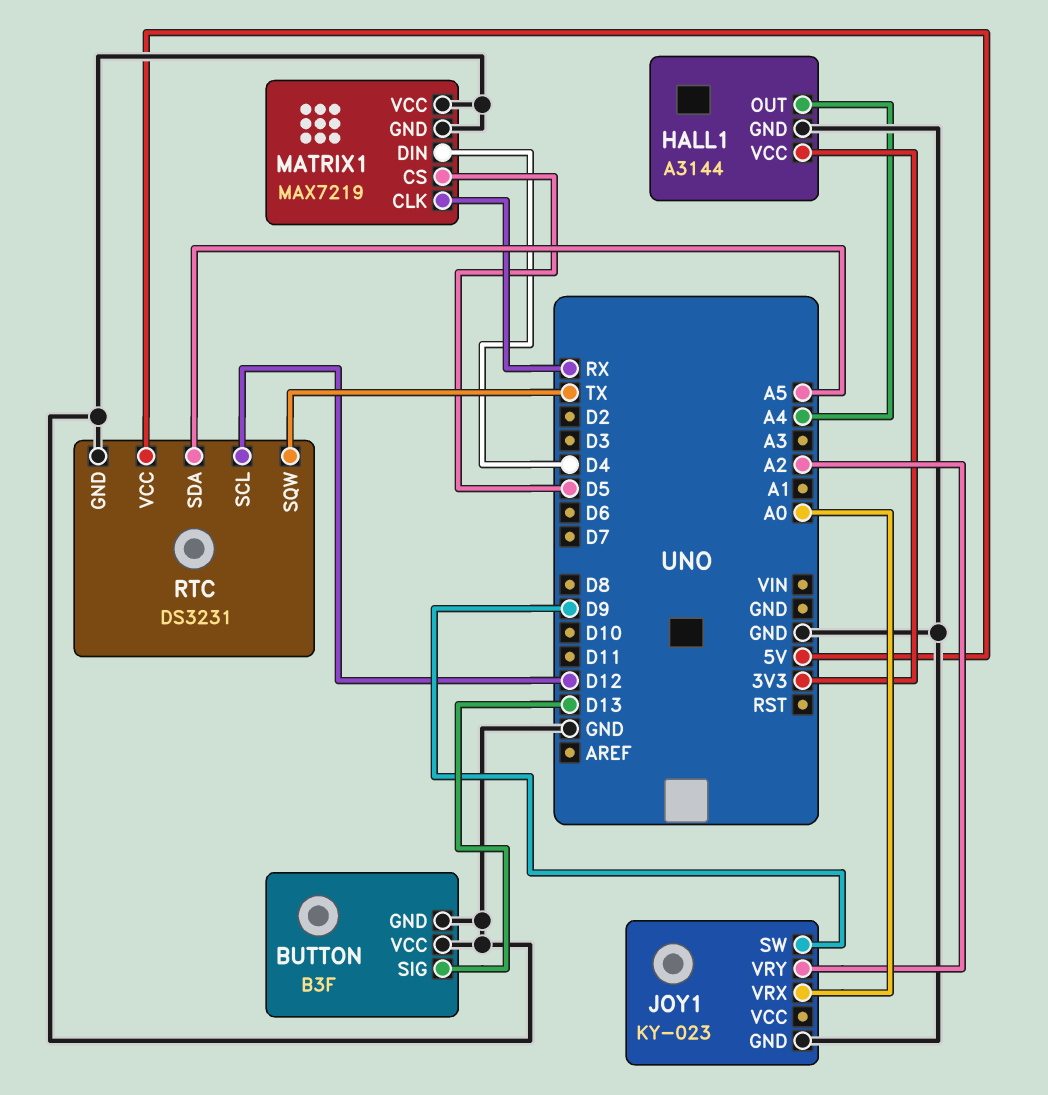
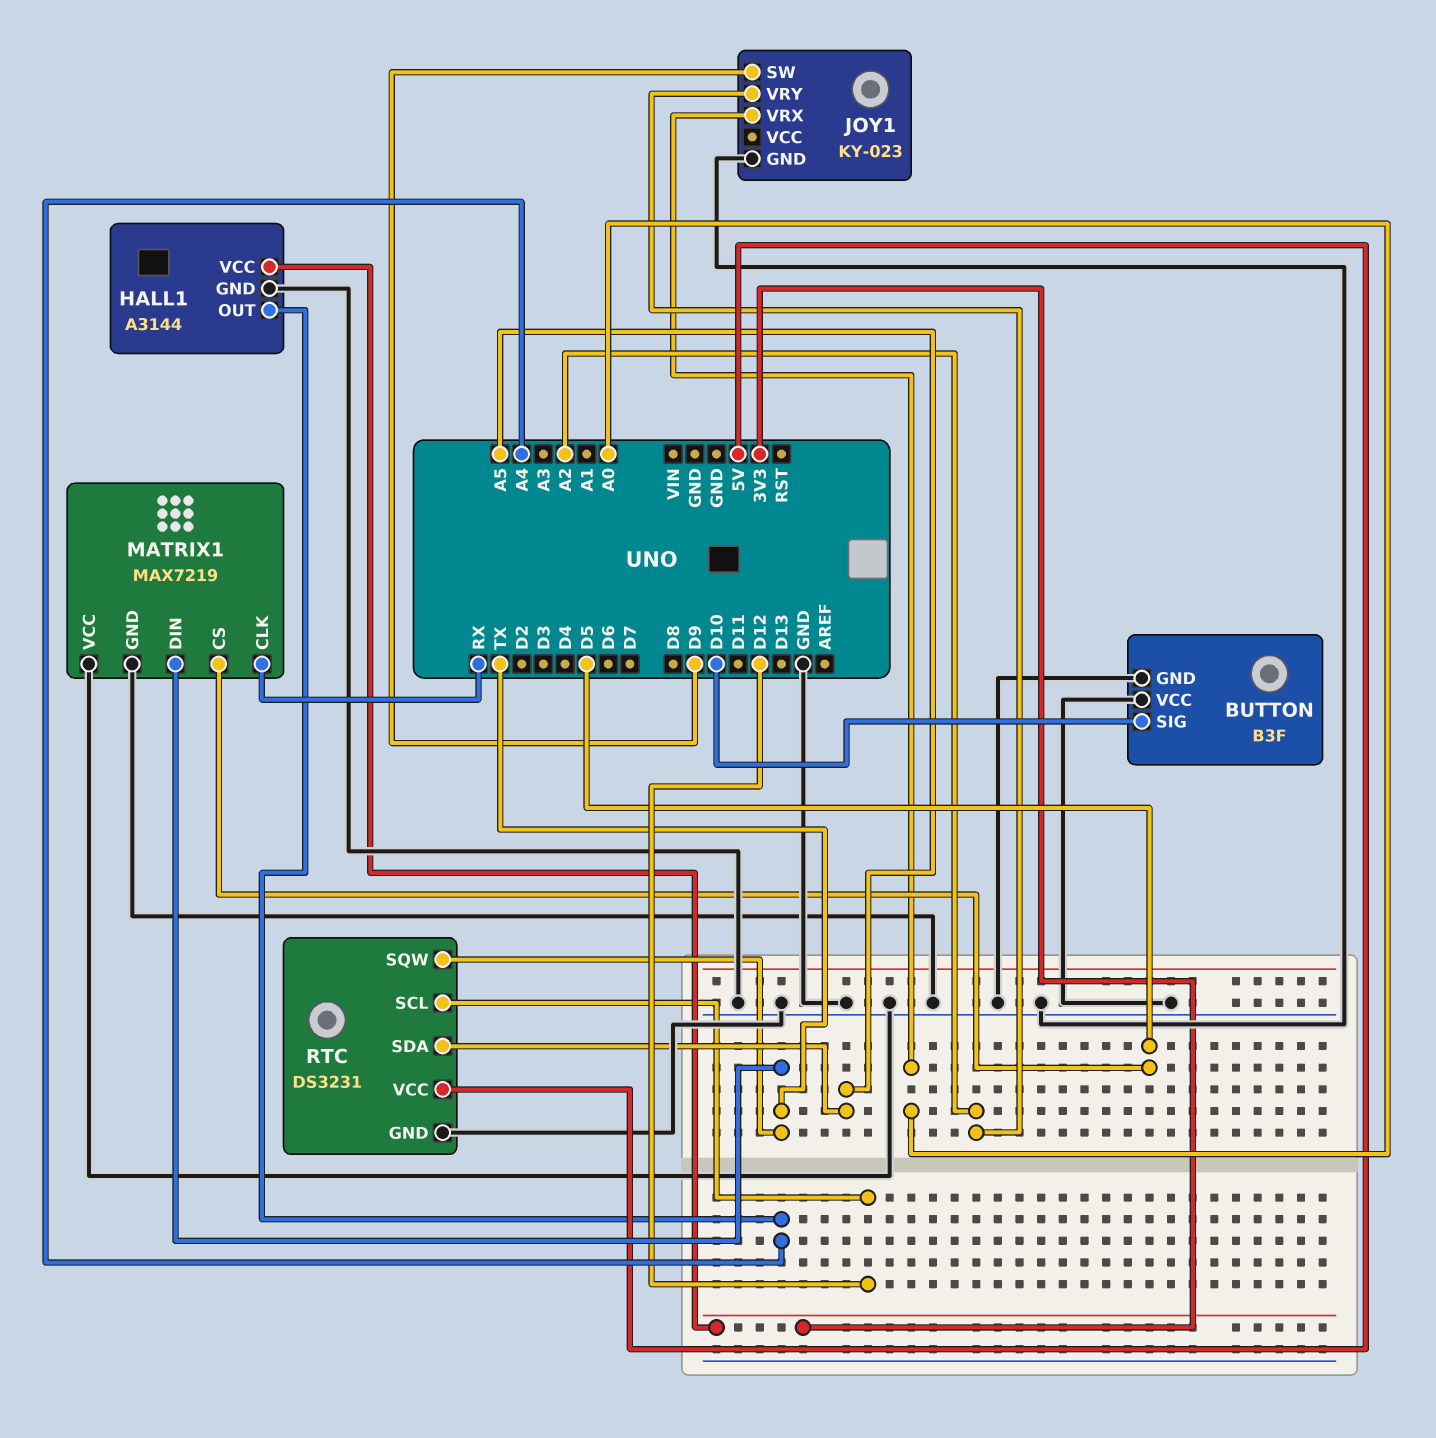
BUTTON pin SIG: D13 -> D10
MATRIX1 pin DIN: D4 -> TX

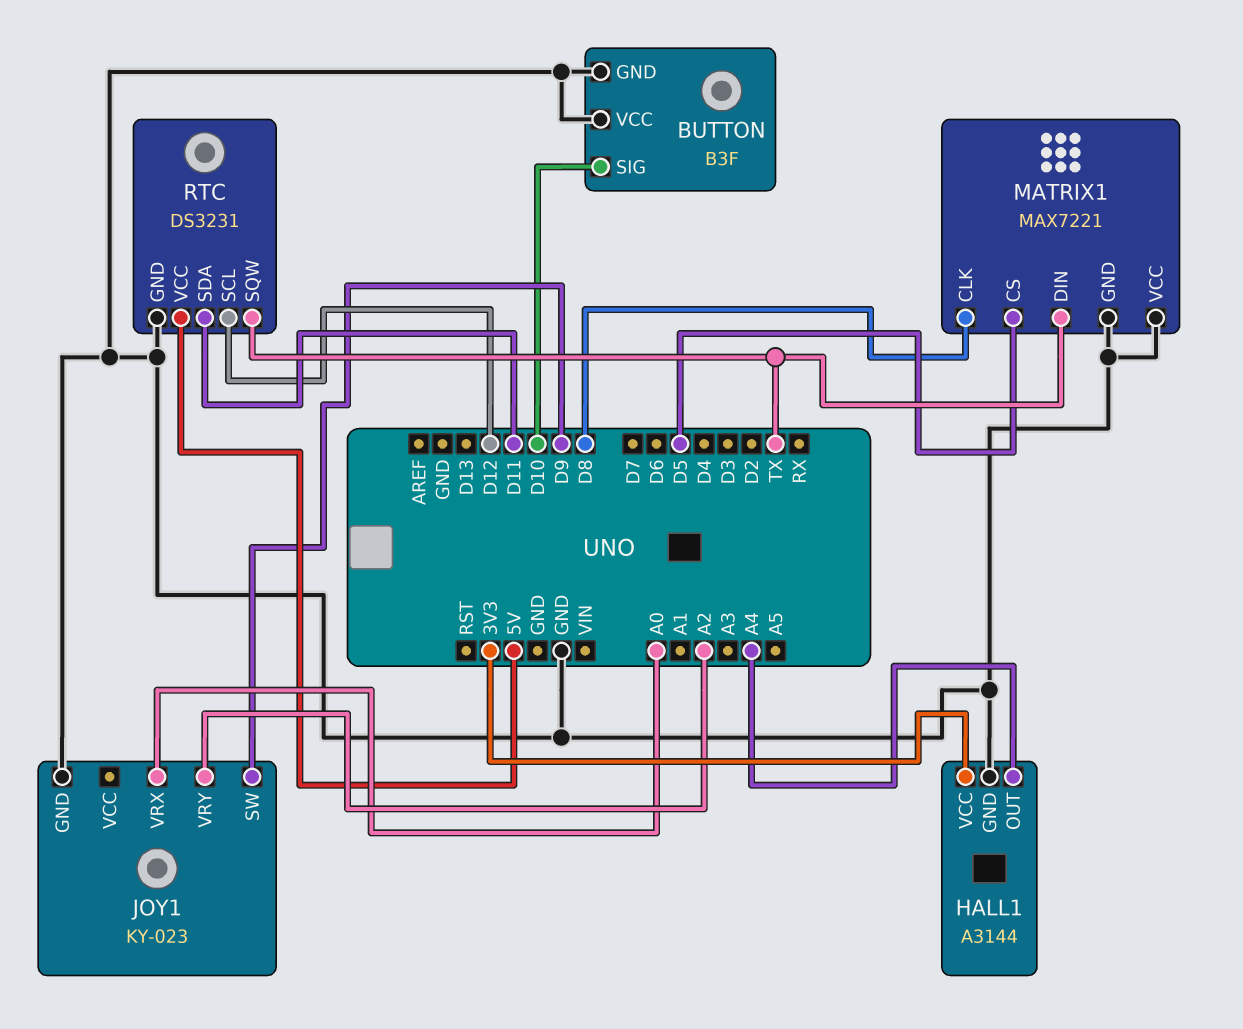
MATRIX1: MAX7219 -> MAX7221
MATRIX1 pin CLK: RX -> D8
RTC pin SDA: A5 -> D11

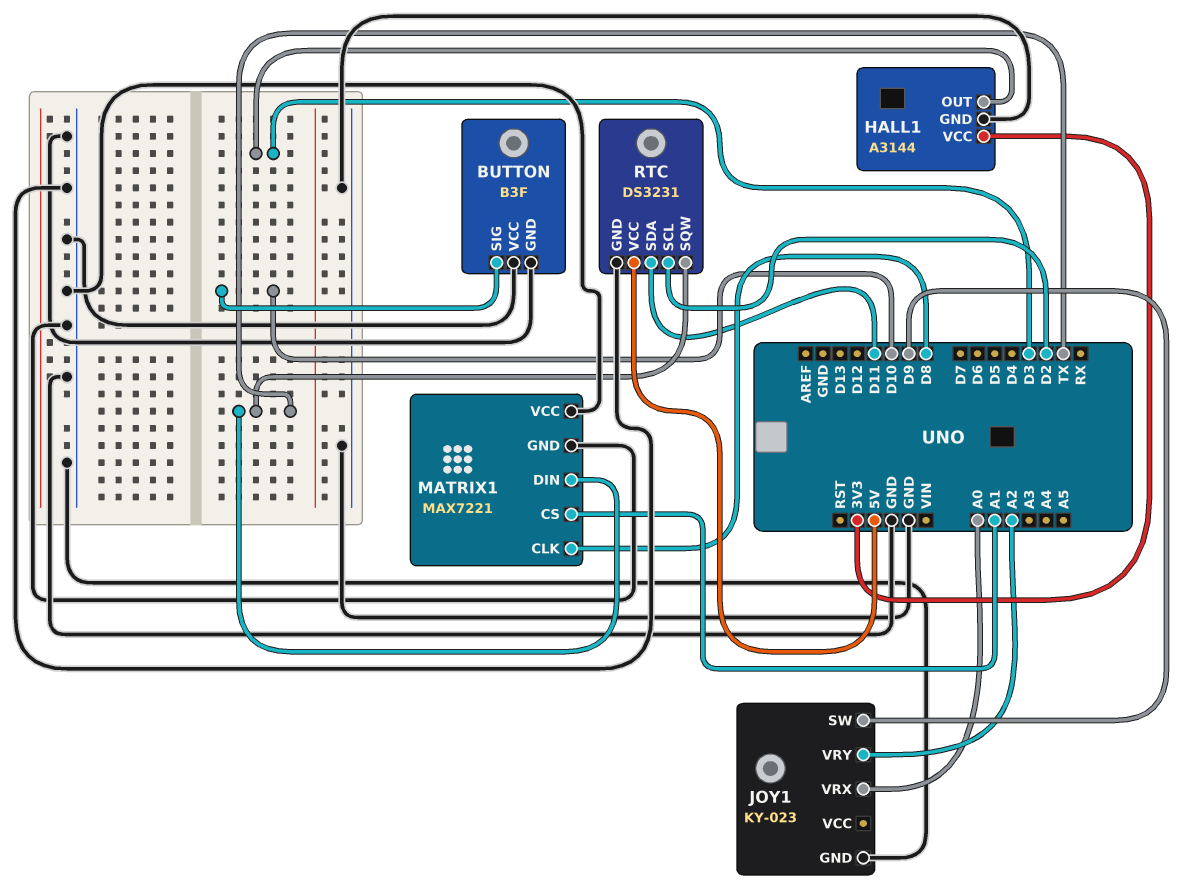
HALL1 pin OUT: A4 -> D3
MATRIX1 pin CS: D5 -> A1
RTC pin SCL: D12 -> D2

